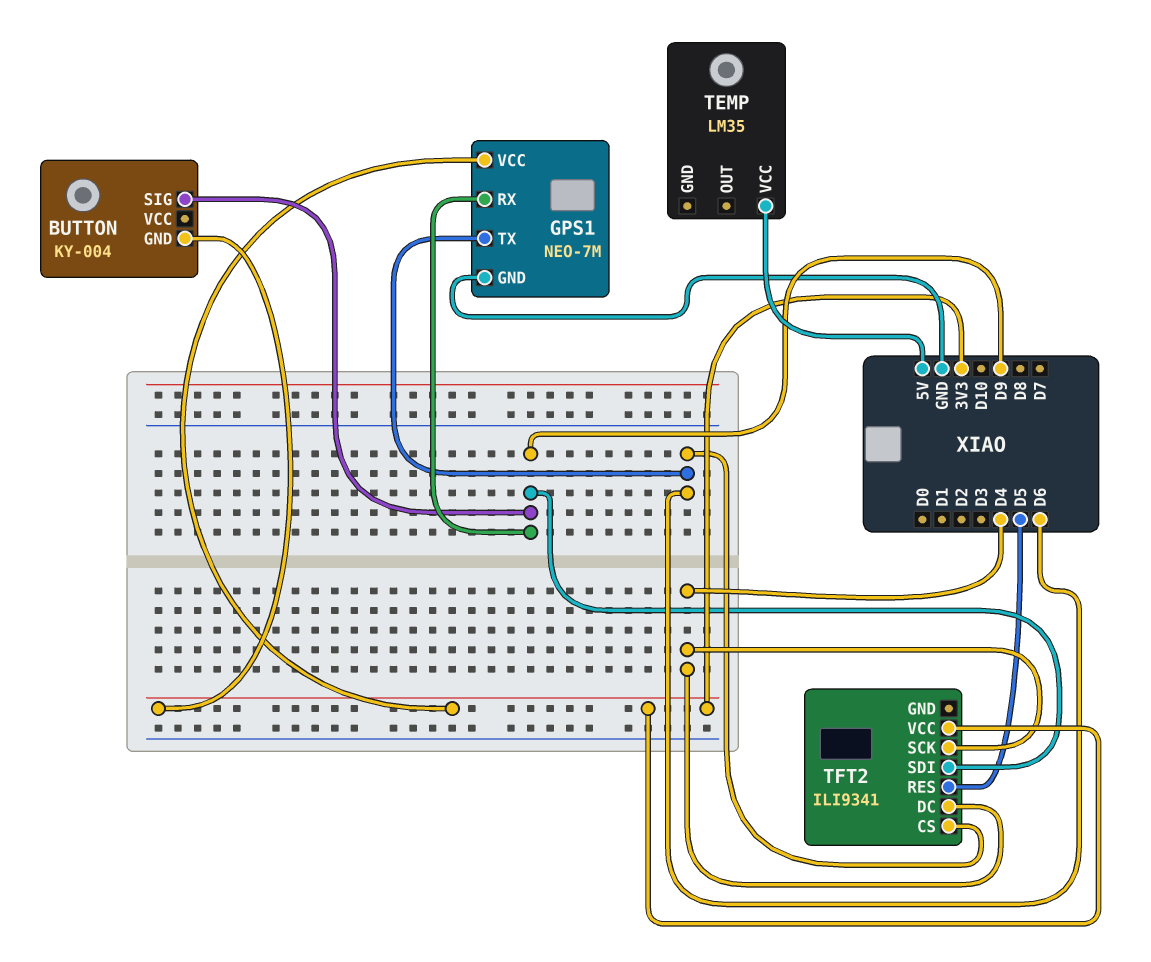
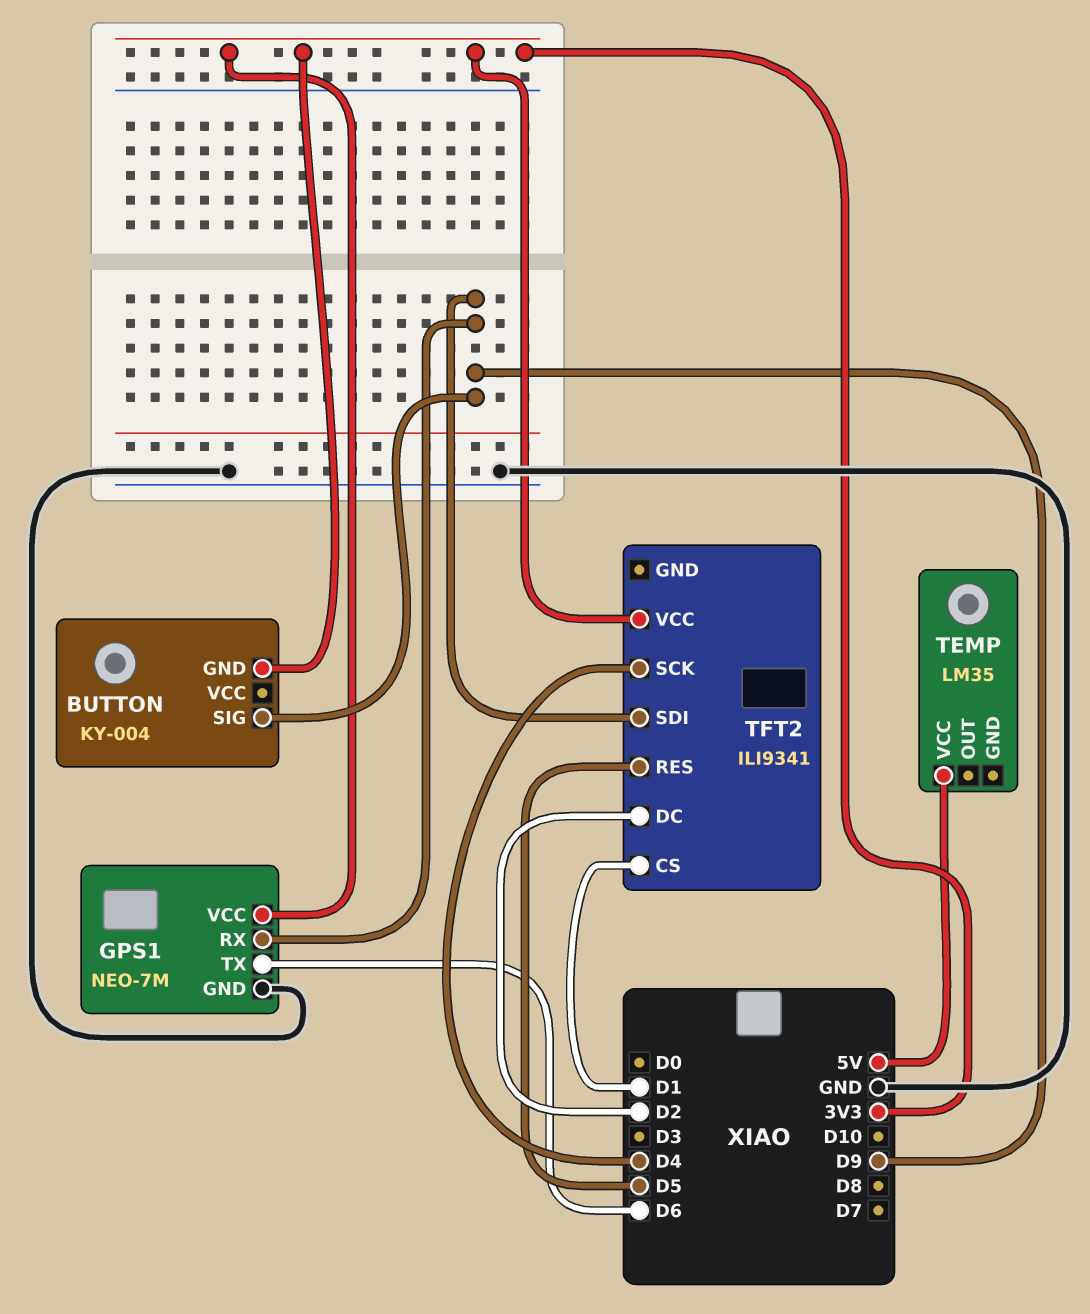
TFT2 pin CS: D6 -> D1
TFT2 pin DC: D4 -> D2

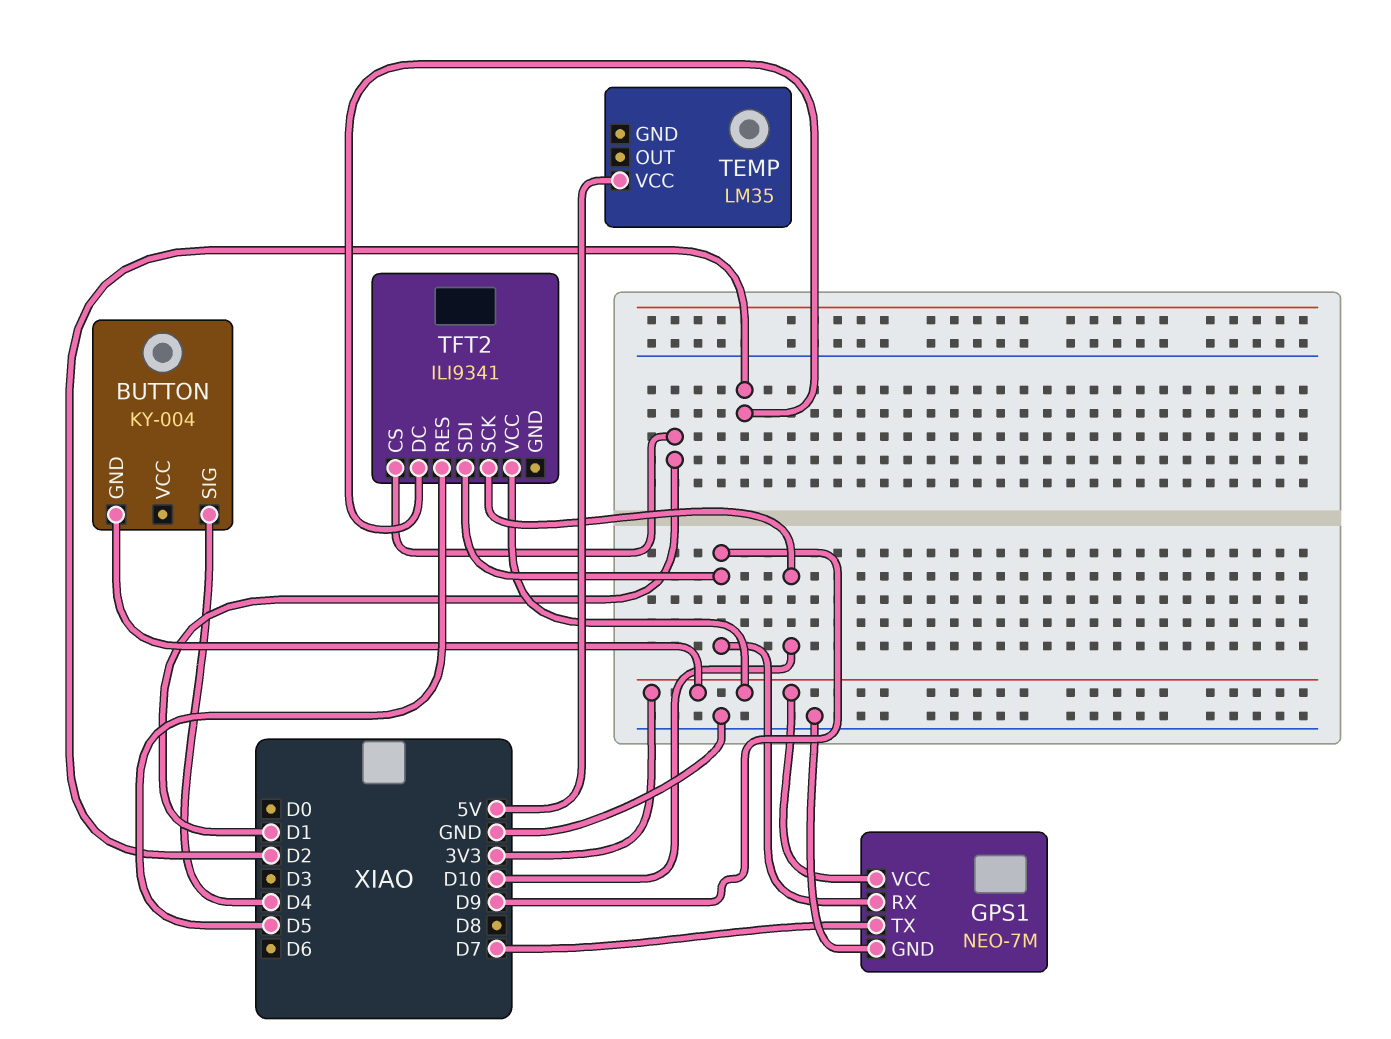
BUTTON pin SIG: D9 -> D4
GPS1 pin TX: D6 -> D7
TFT2 pin SCK: D4 -> D10

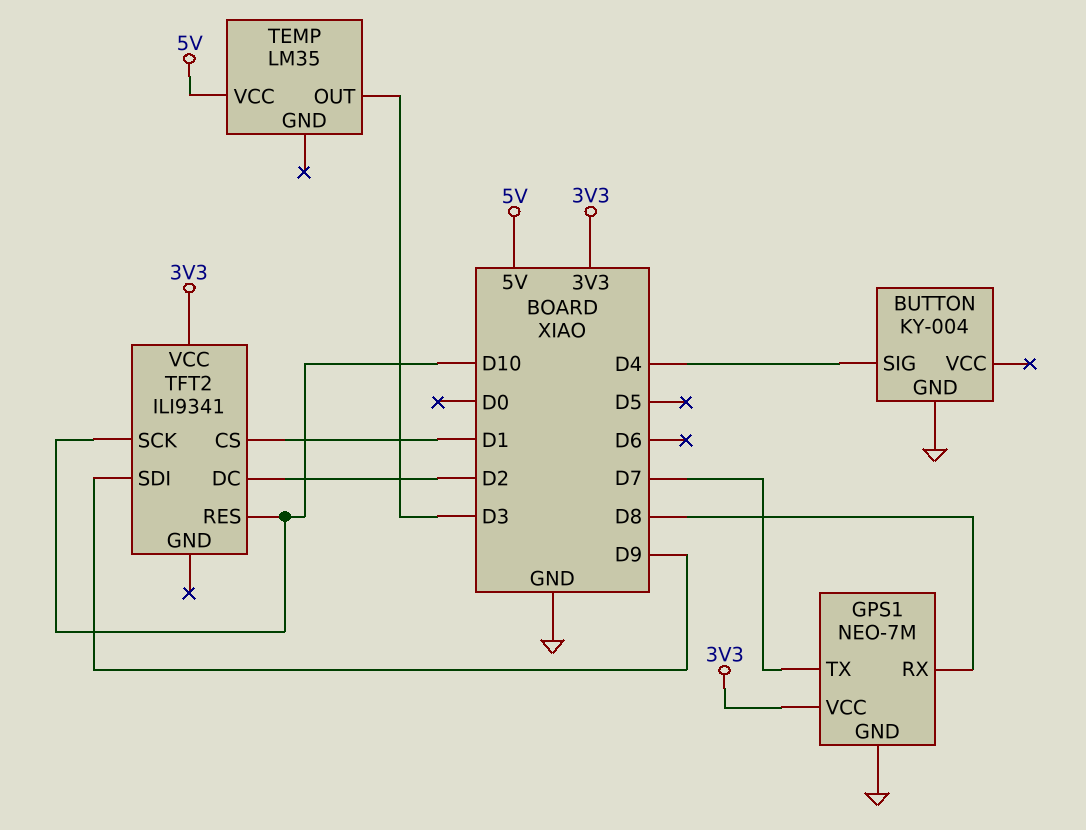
BUTTON pin GND: 3V3 -> GND
GPS1 pin RX: D9 -> D8
TEMP pin OUT: none -> D3
TFT2 pin RES: D5 -> D10

